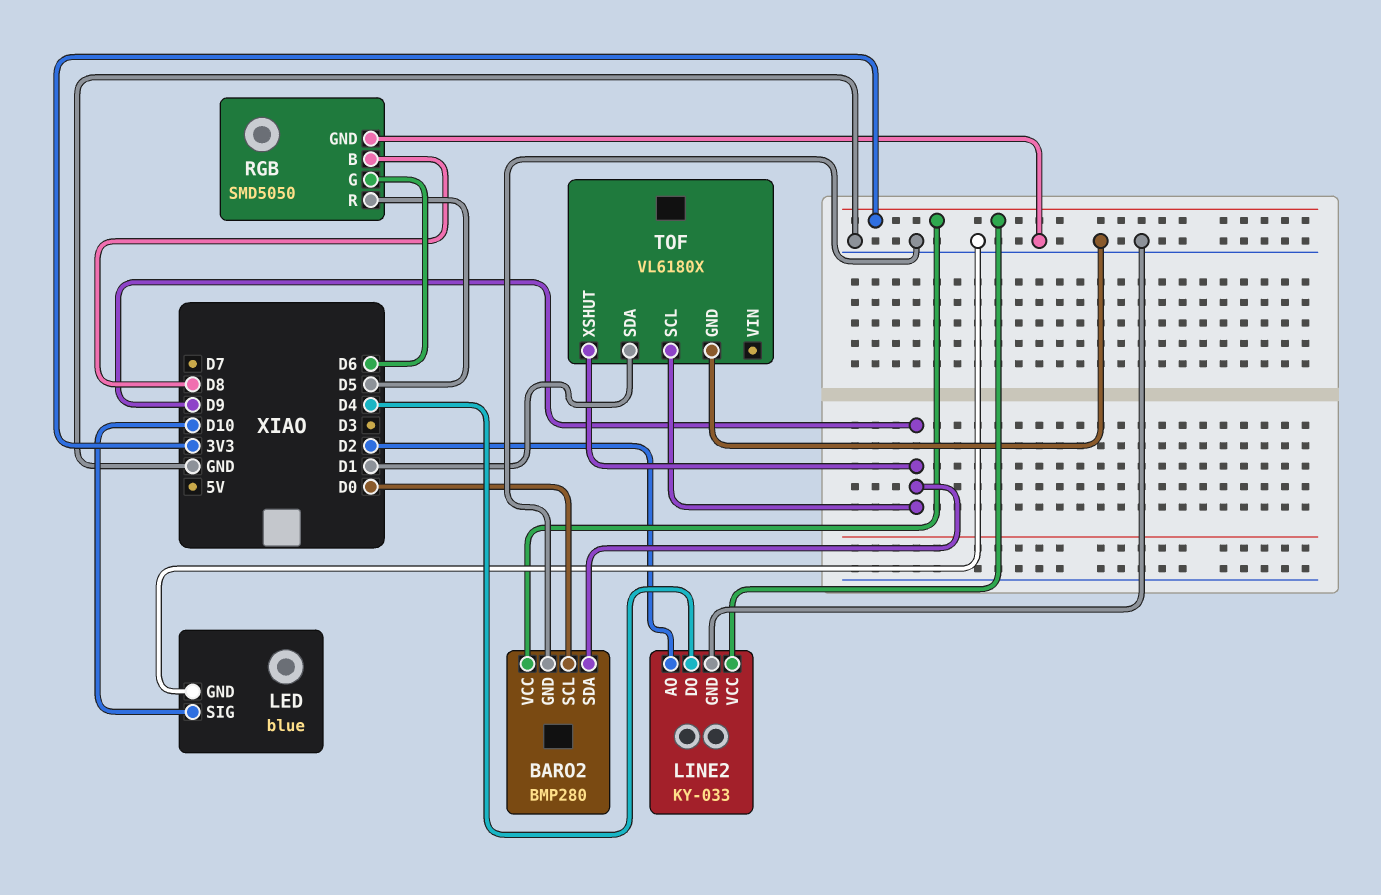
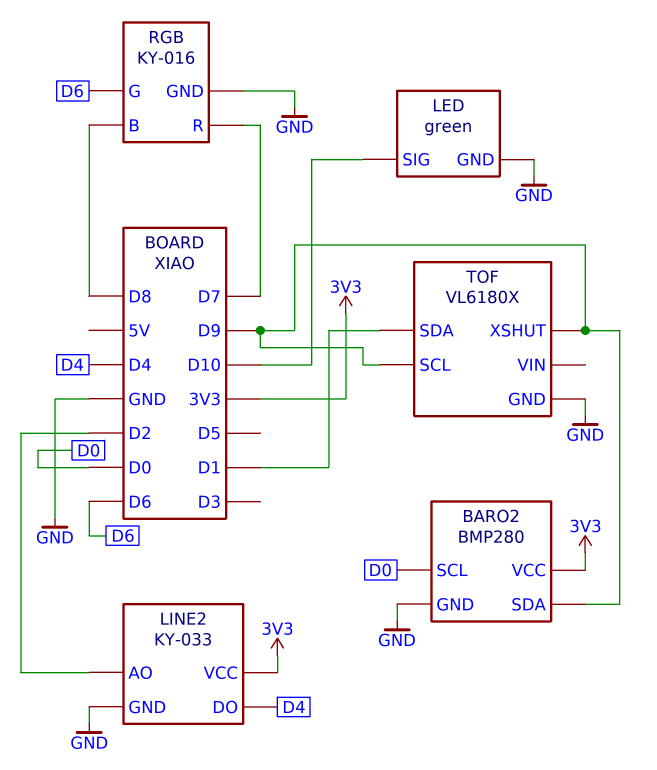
LED: blue -> green
RGB: SMD5050 -> KY-016
RGB pin R: D5 -> D7

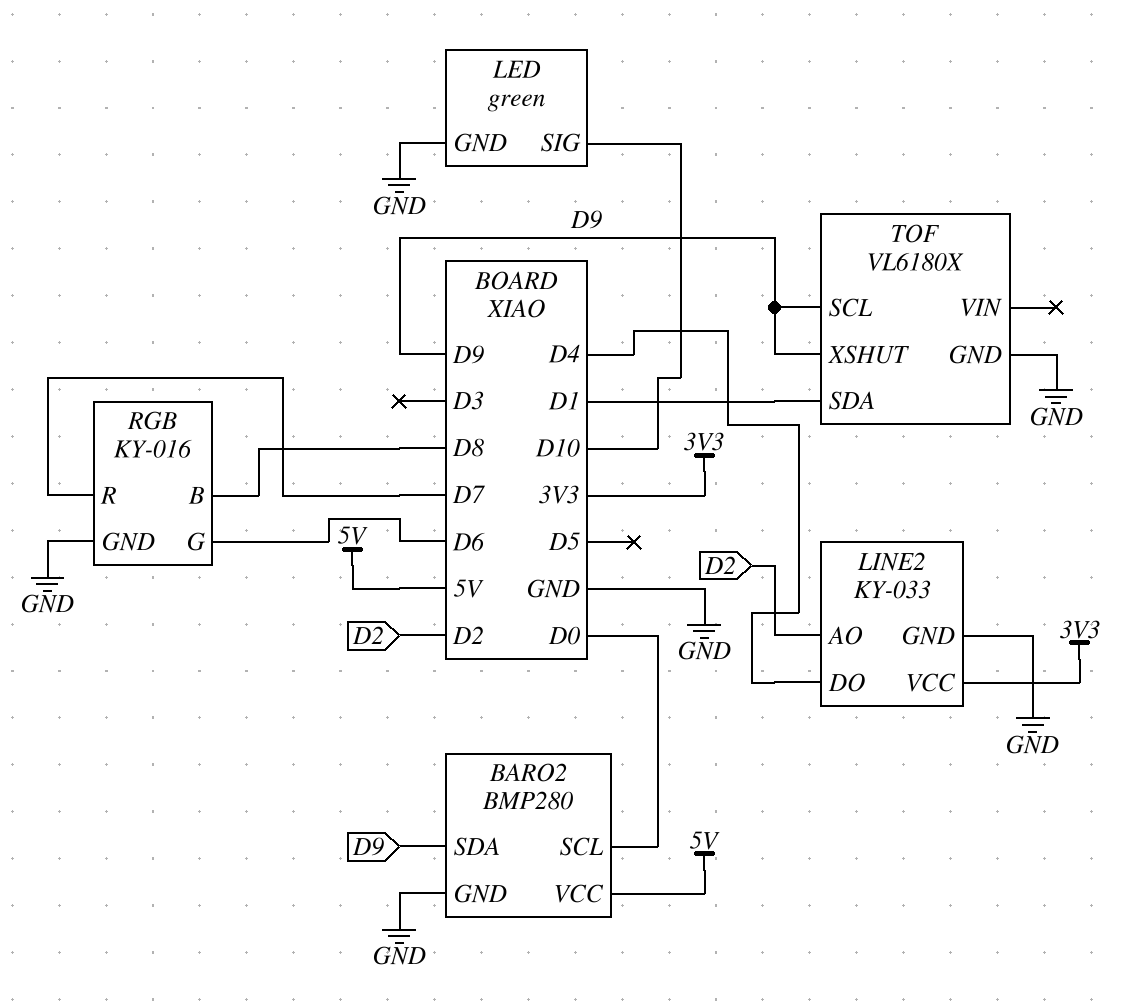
BARO2 pin VCC: 3V3 -> 5V

